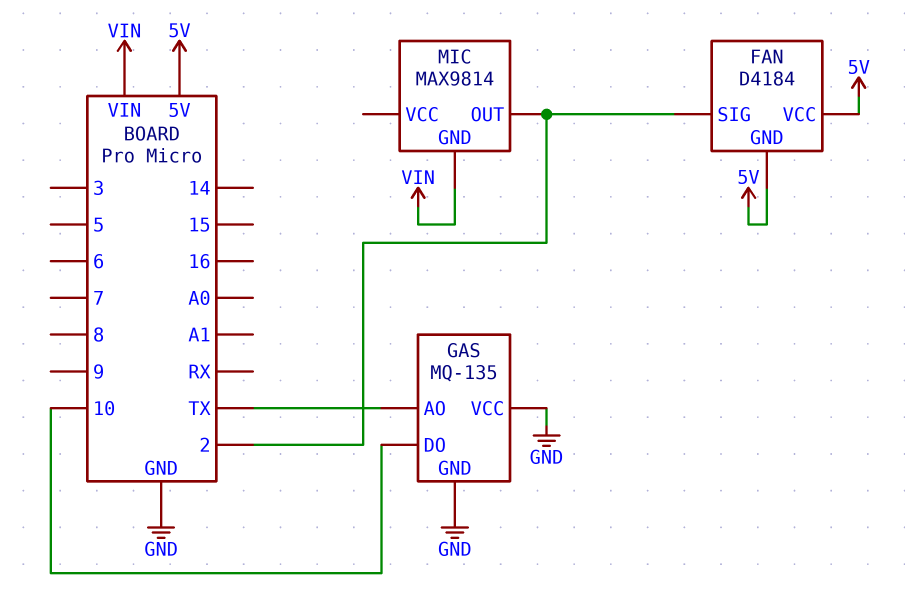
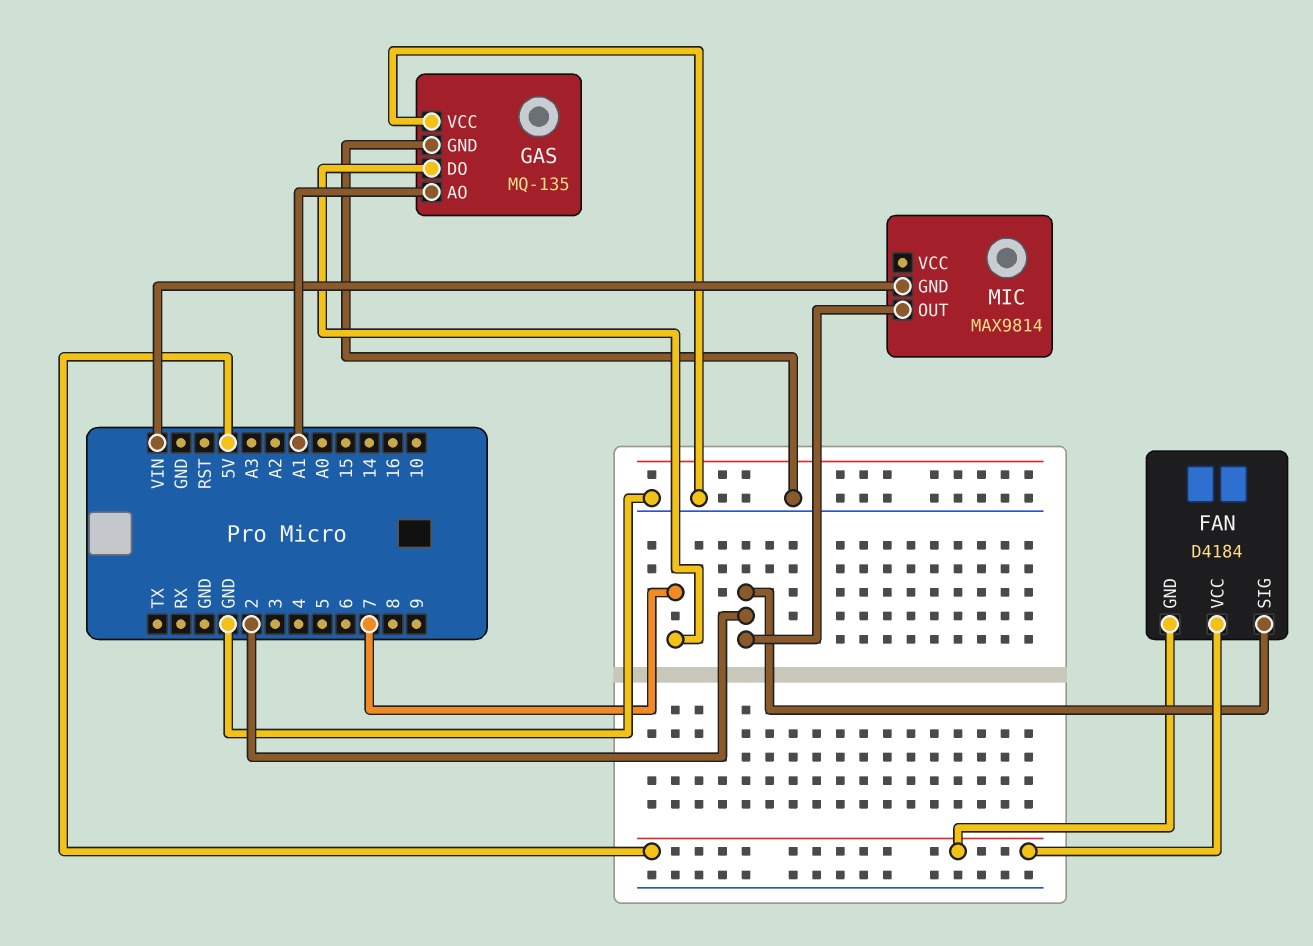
GAS pin AO: TX -> A1
GAS pin DO: 10 -> 7

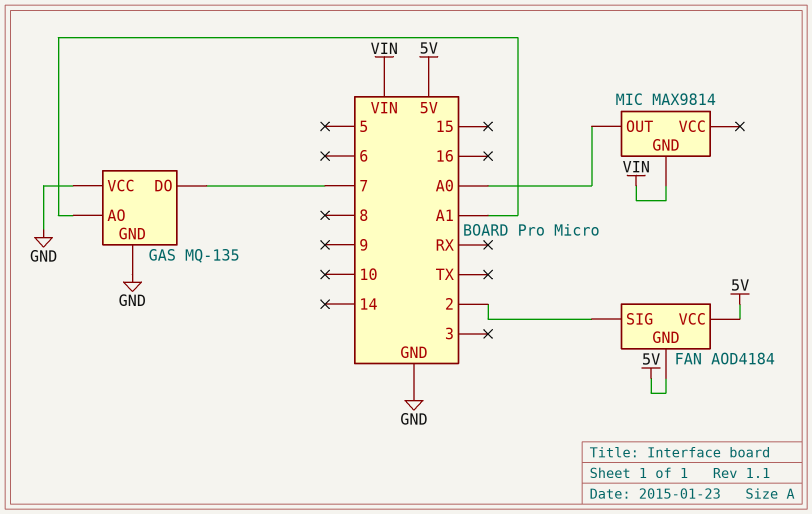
FAN: D4184 -> AOD4184
MIC pin OUT: 2 -> A0

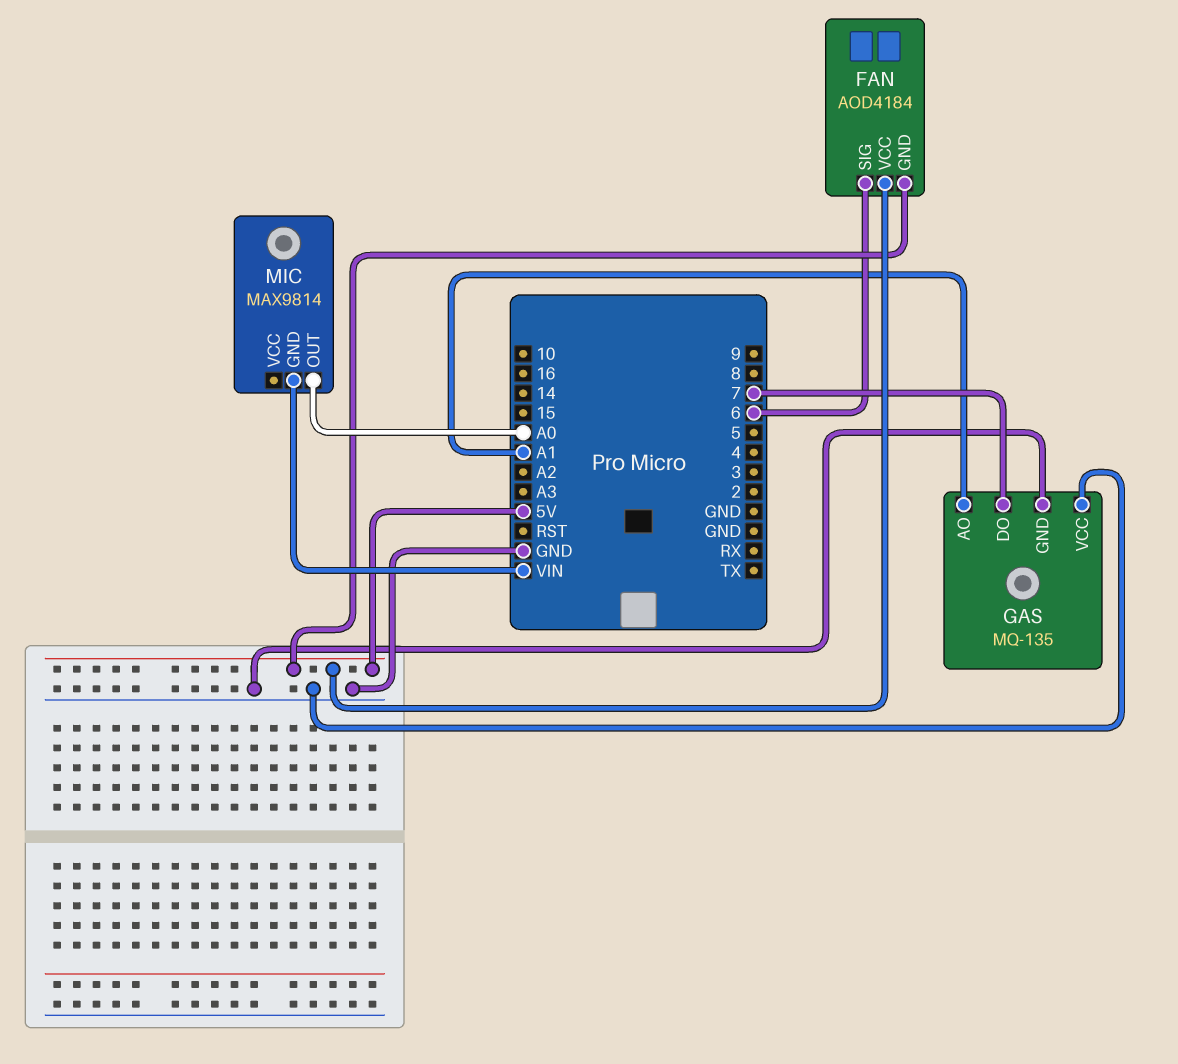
FAN pin SIG: 2 -> 6

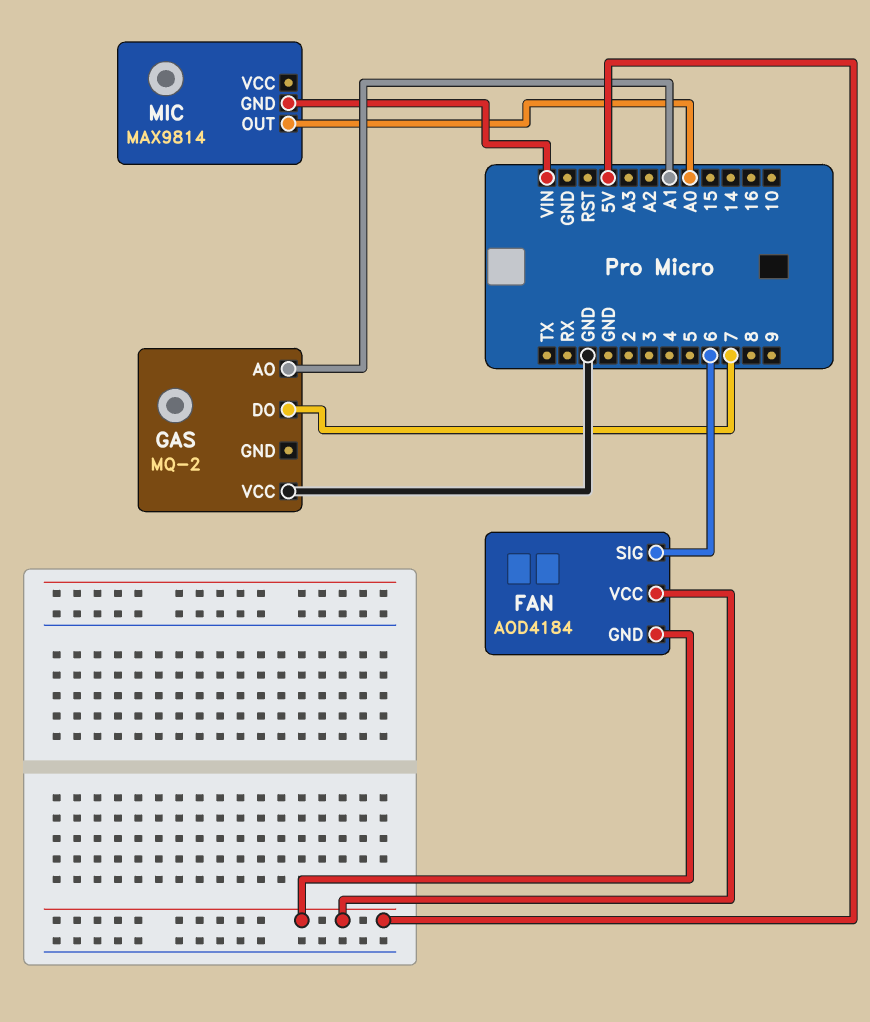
GAS: MQ-135 -> MQ-2
GAS pin GND: GND -> none

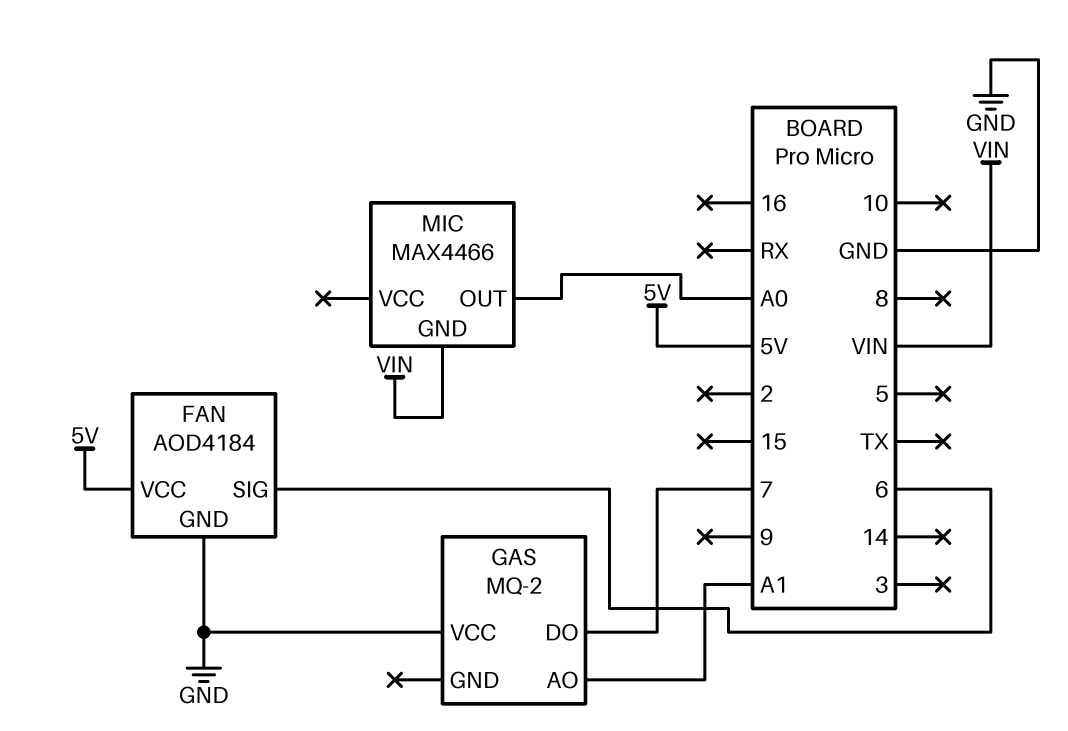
FAN pin GND: 5V -> GND
MIC: MAX9814 -> MAX4466

